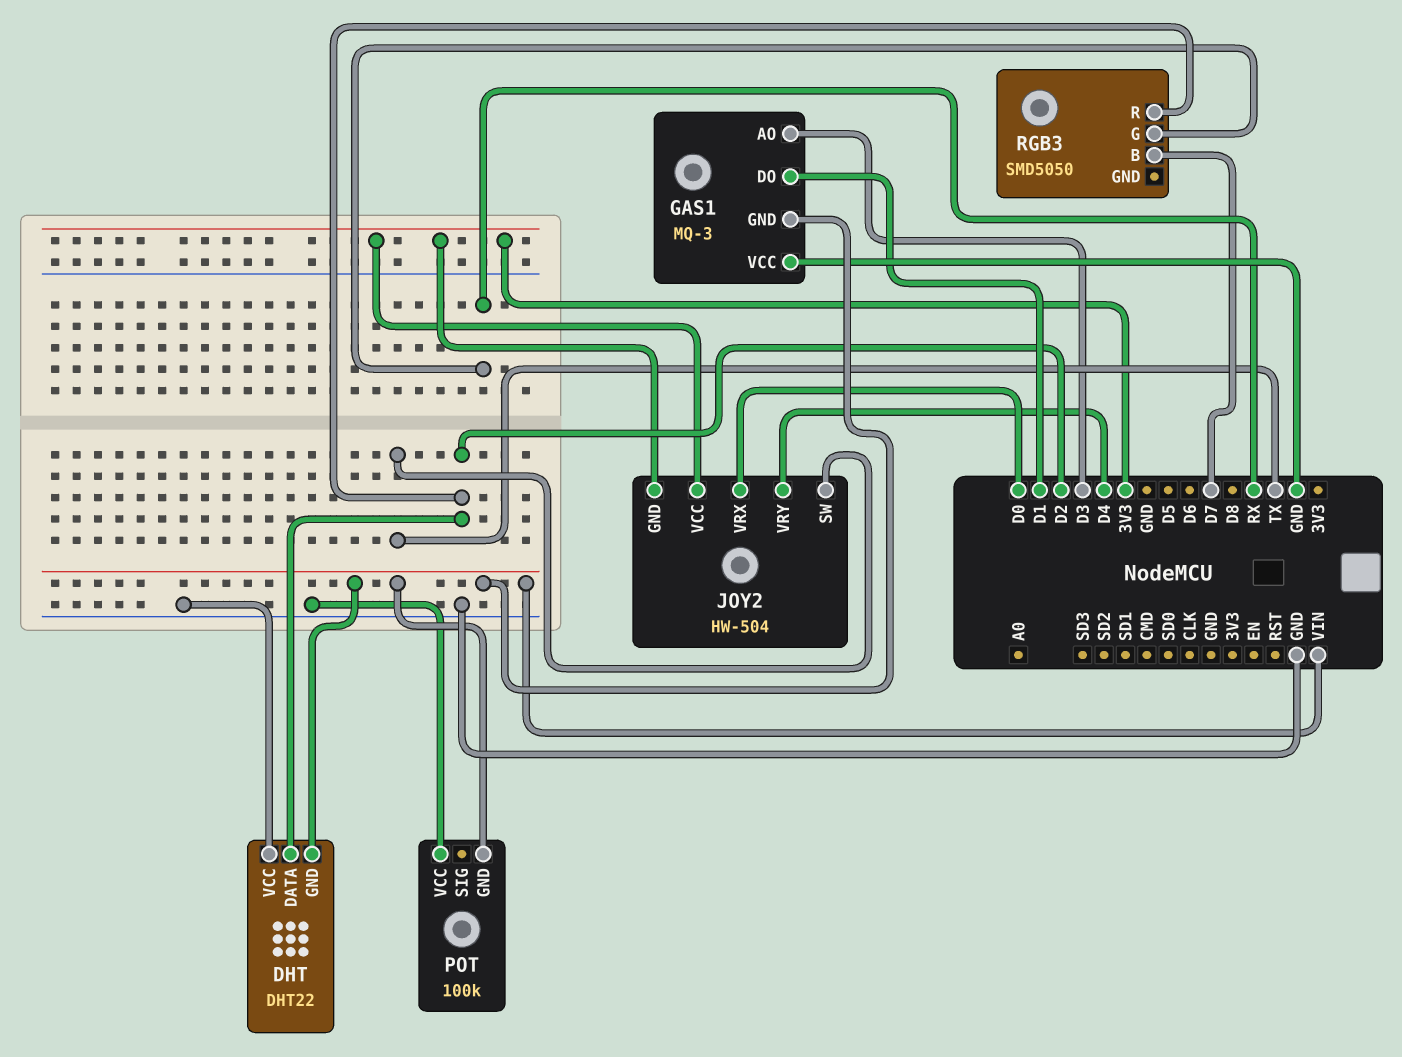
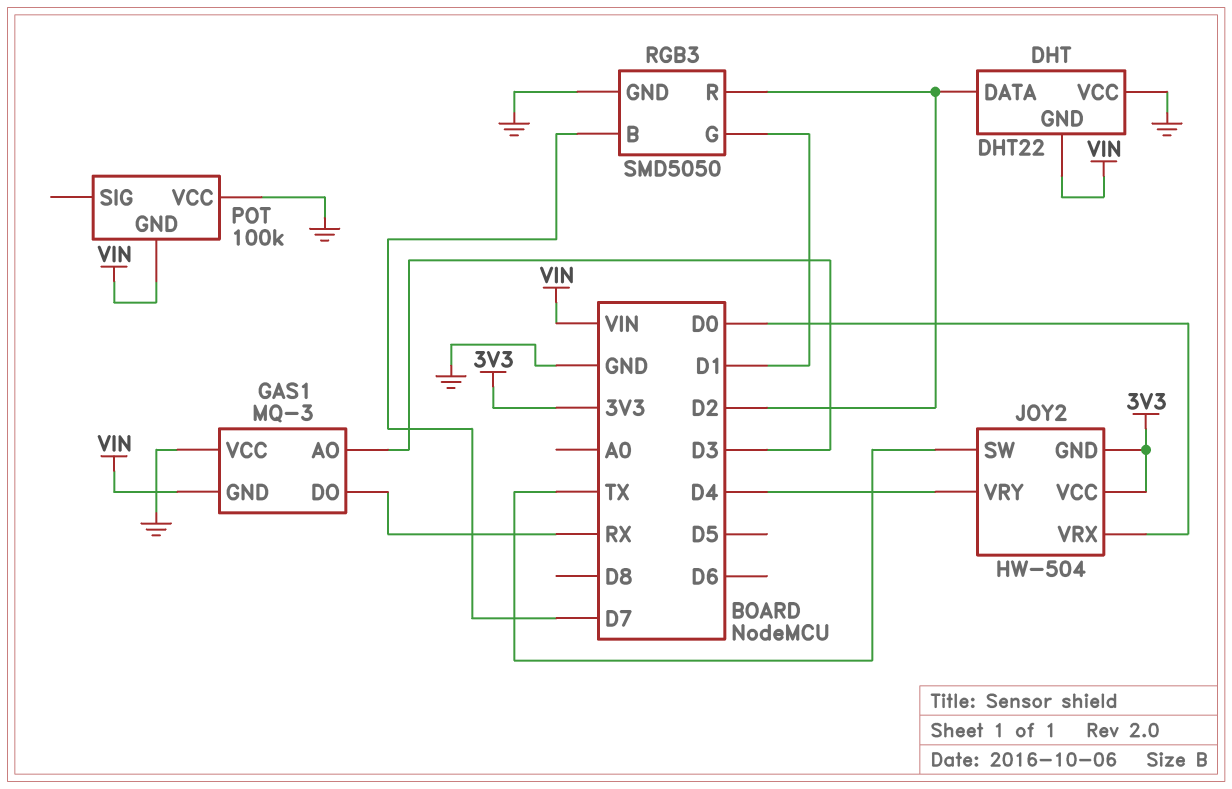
GAS1 pin DO: D1 -> RX
RGB3 pin G: RX -> D1
RGB3 pin GND: none -> GND

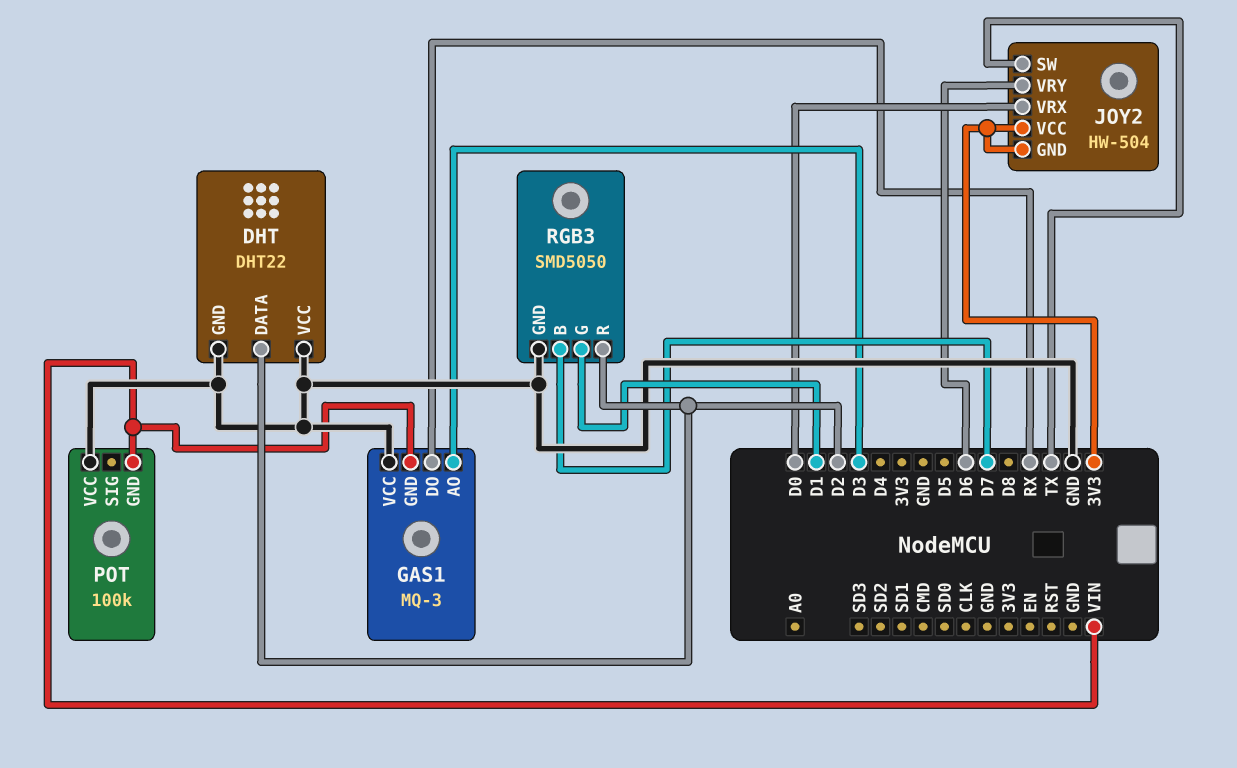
DHT pin GND: VIN -> GND
JOY2 pin VRY: D4 -> D6

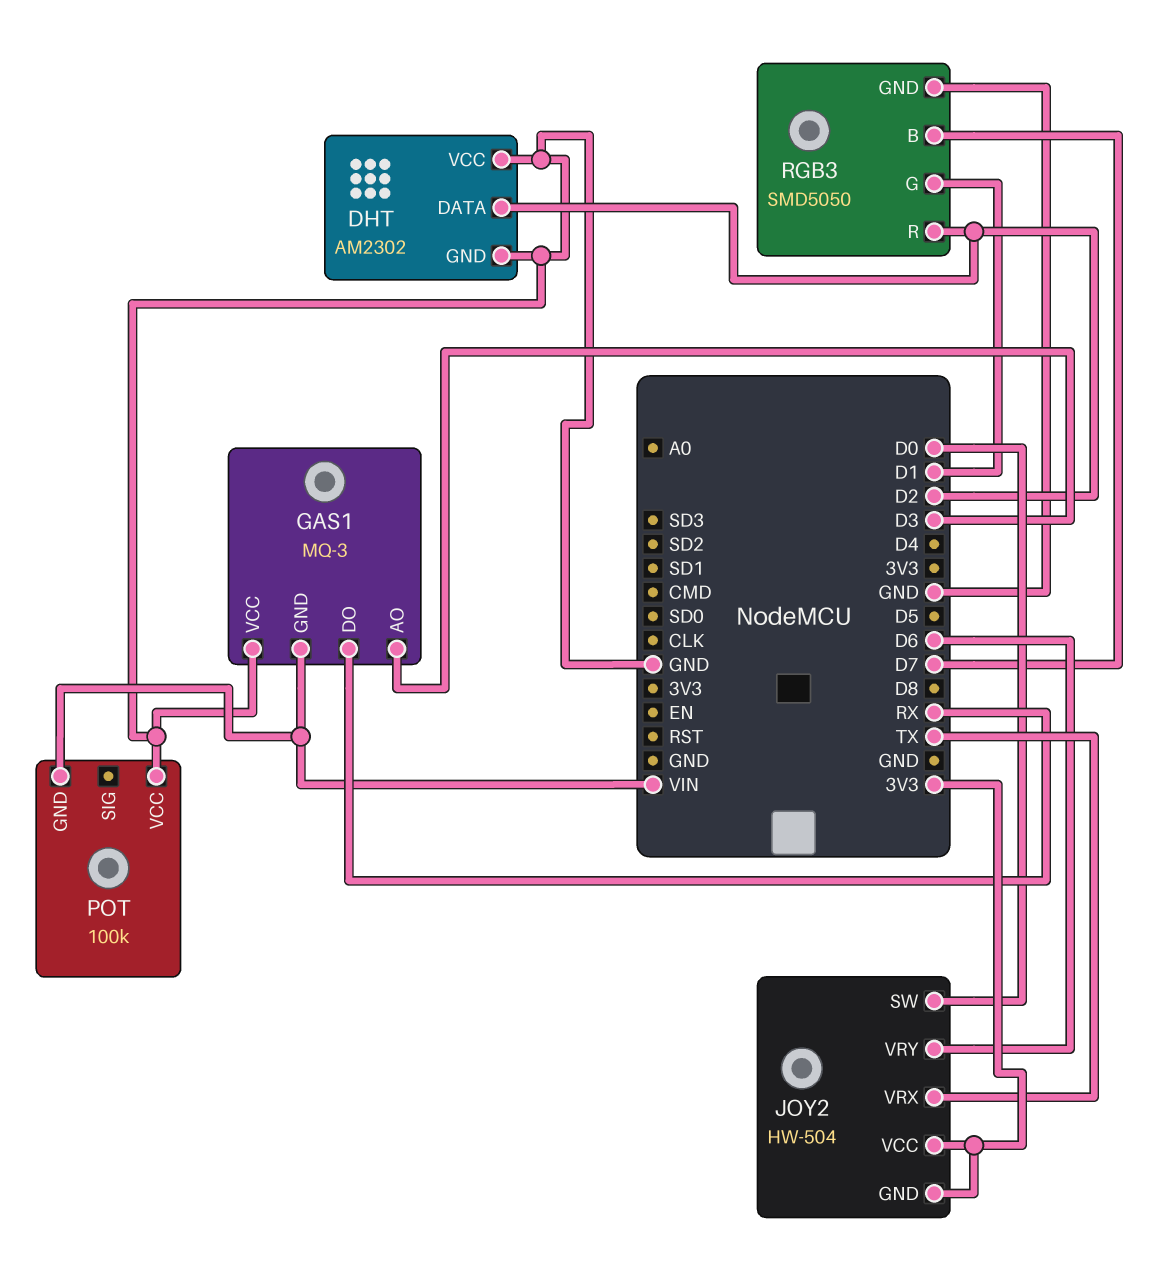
DHT: DHT22 -> AM2302
JOY2 pin SW: TX -> D0
JOY2 pin VRX: D0 -> TX

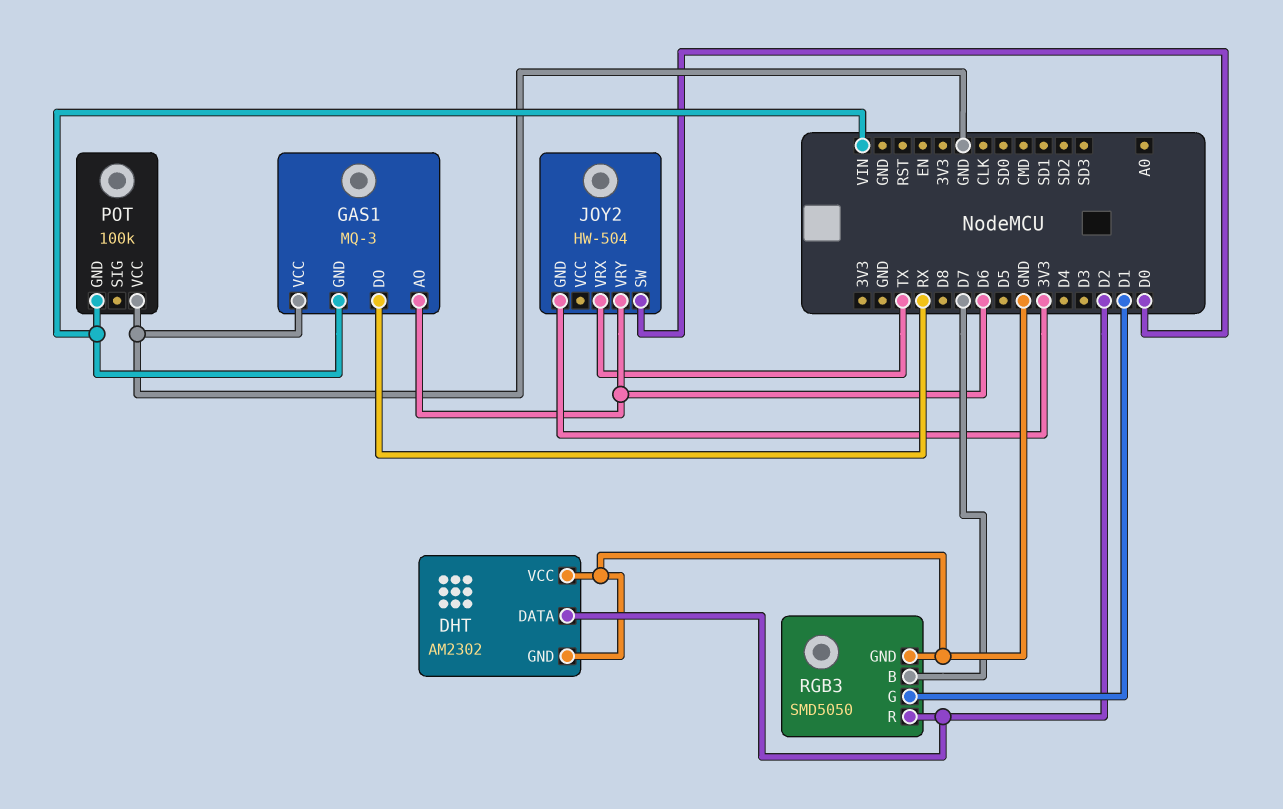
GAS1 pin AO: D3 -> D6
JOY2 pin VCC: 3V3 -> none

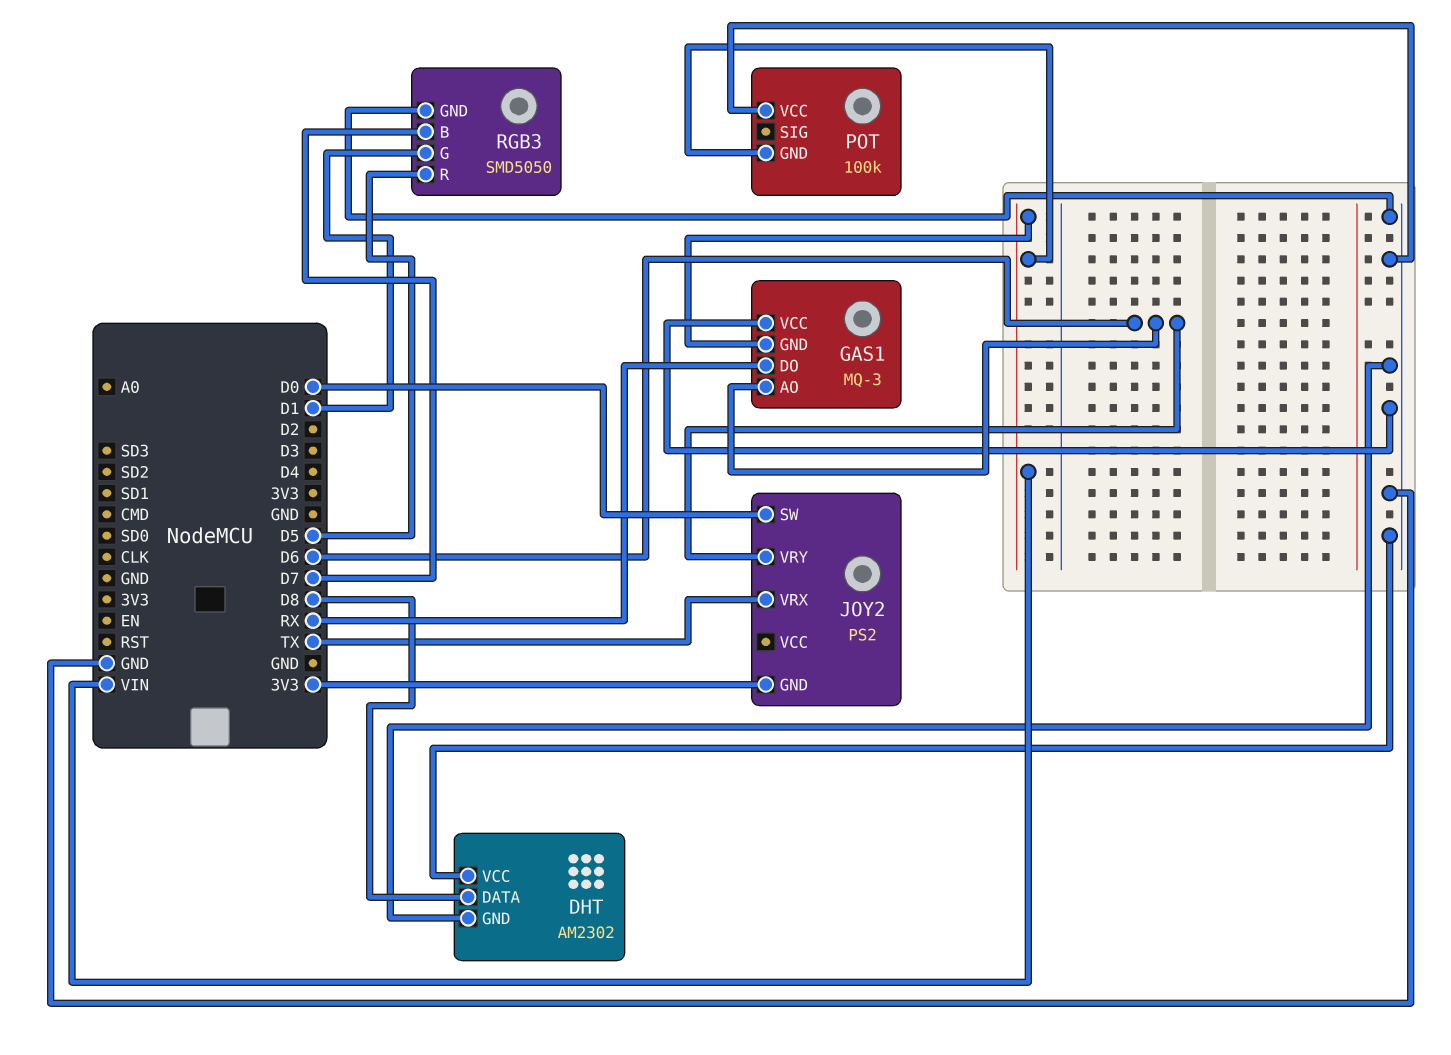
DHT pin DATA: D2 -> D8
JOY2: HW-504 -> PS2
RGB3 pin R: D2 -> D5

